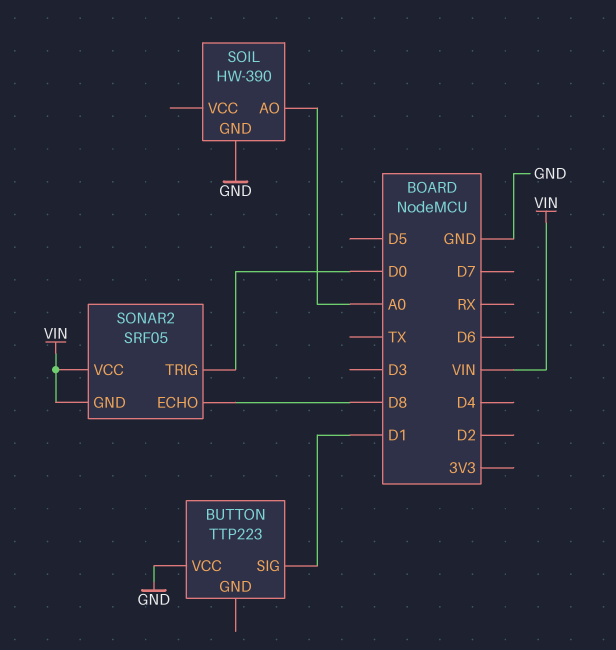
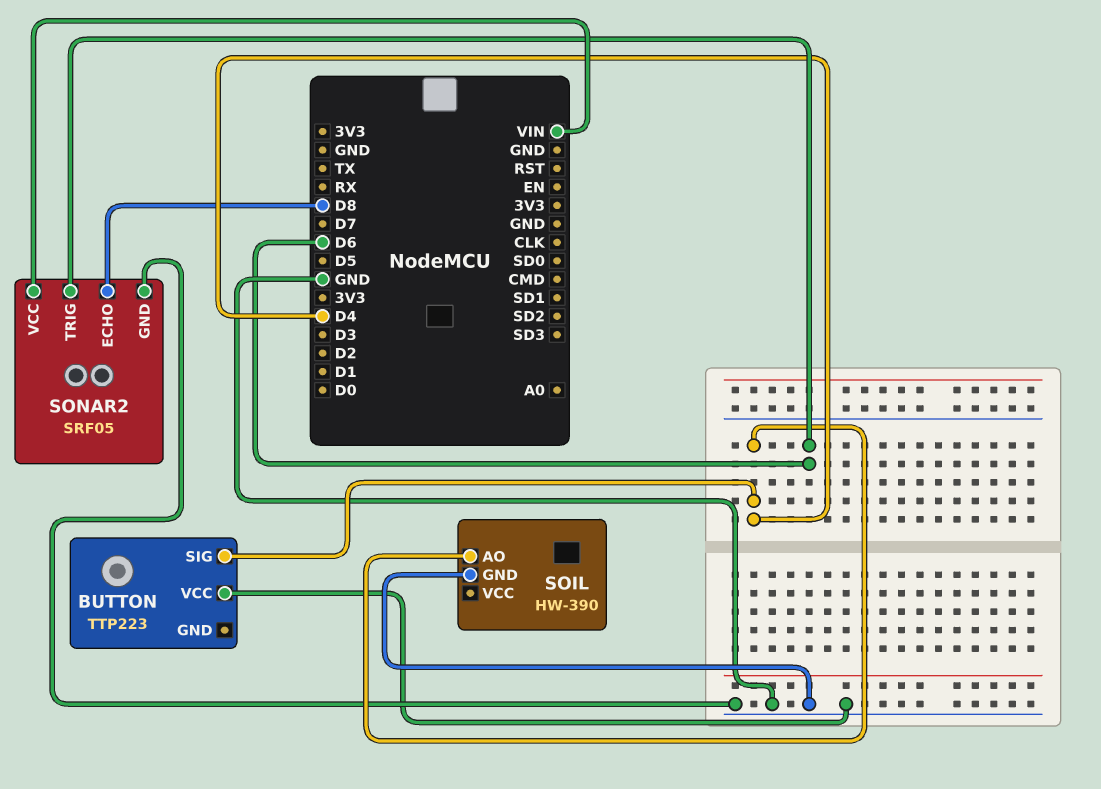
BUTTON pin SIG: D1 -> D4
SOIL pin AO: A0 -> D4
SONAR2 pin GND: VIN -> GND
SONAR2 pin TRIG: D0 -> D6

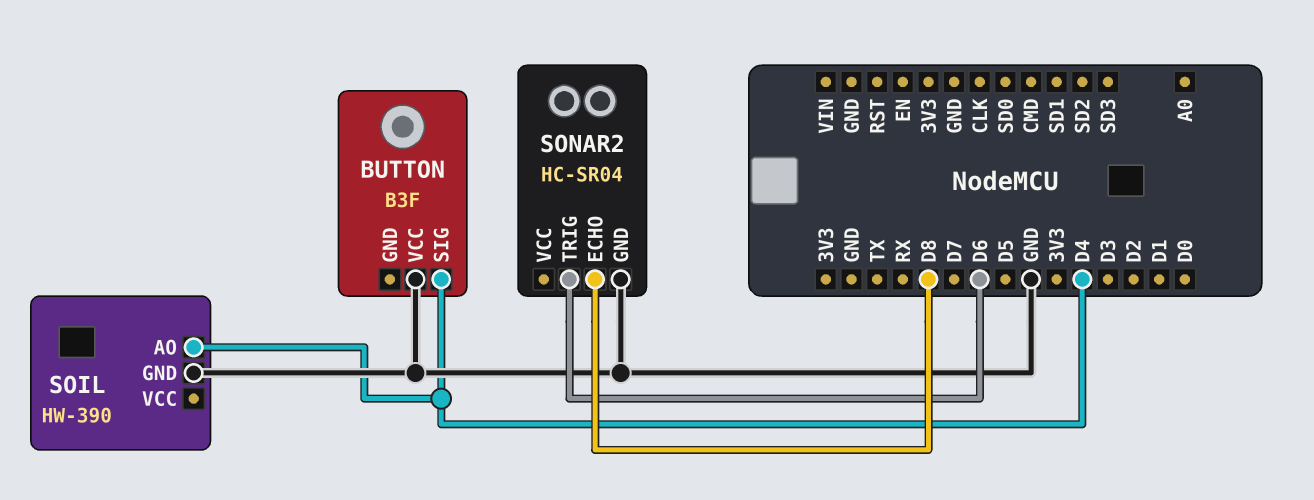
BUTTON: TTP223 -> B3F
SONAR2: SRF05 -> HC-SR04
SONAR2 pin VCC: VIN -> none

